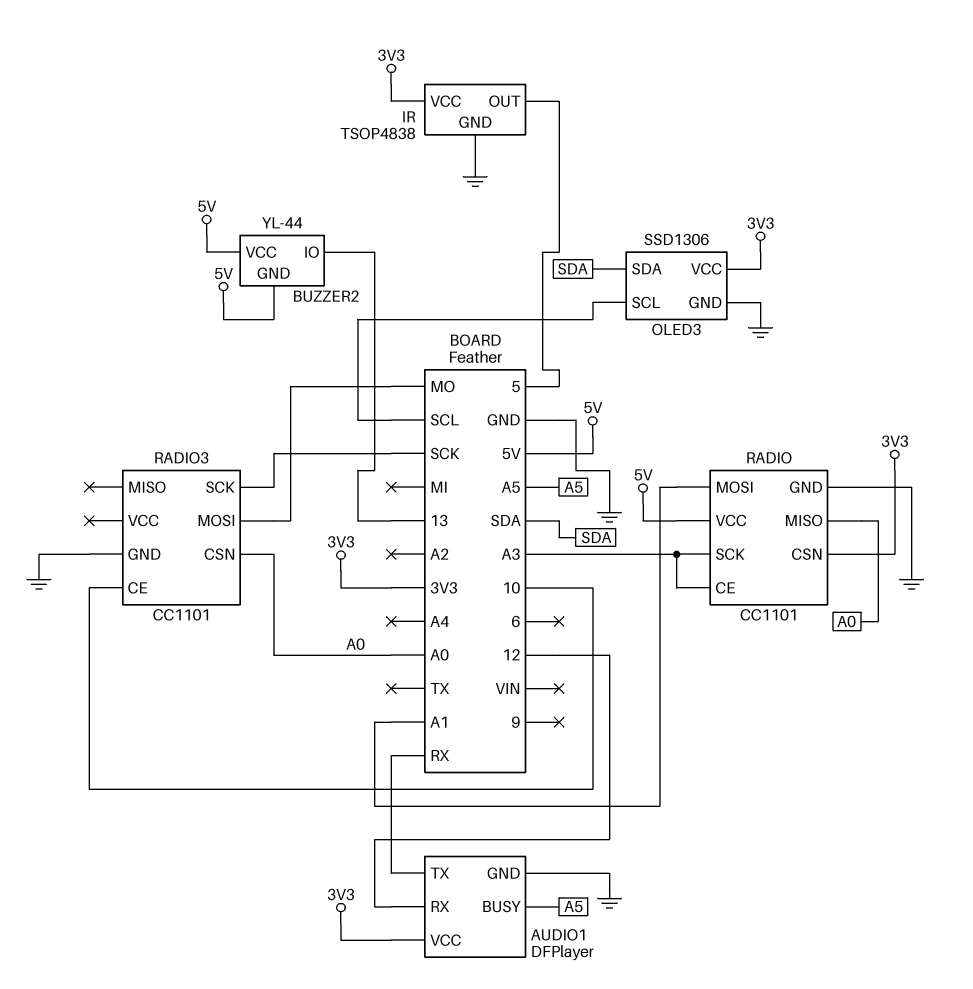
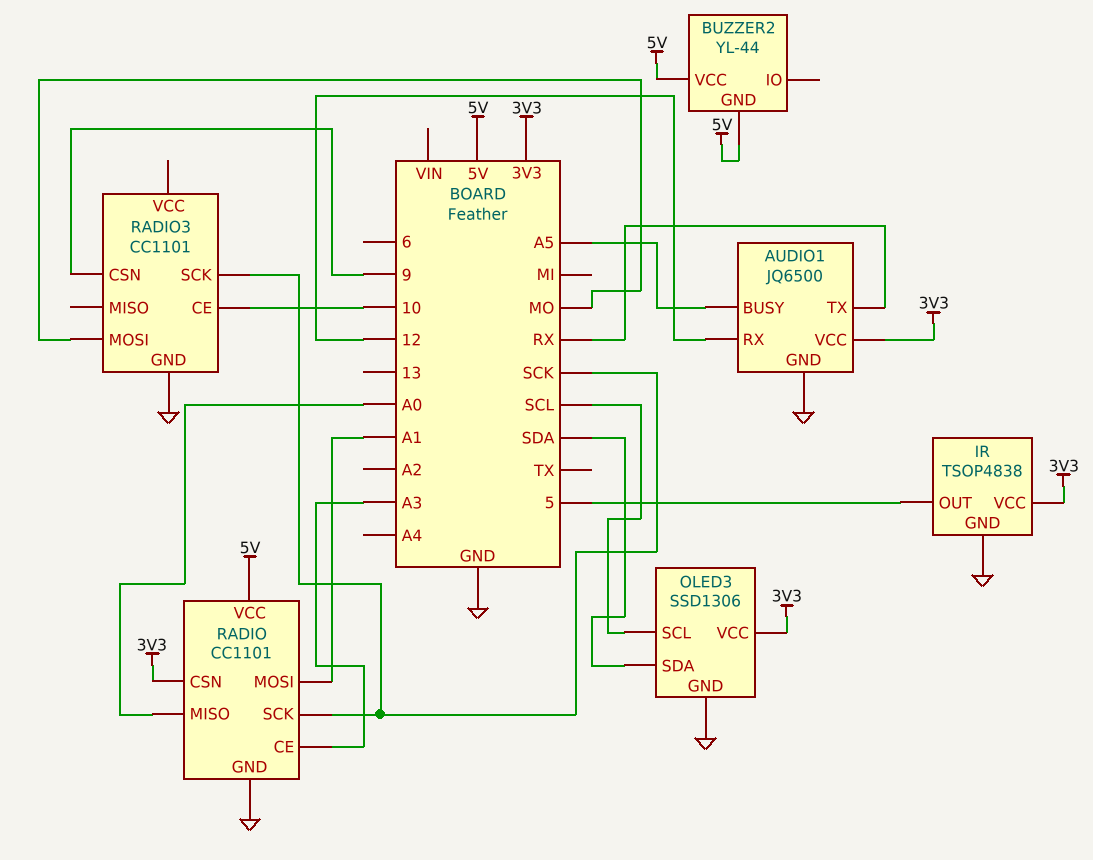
AUDIO1: DFPlayer -> JQ6500
BUZZER2 pin IO: 13 -> none
RADIO pin SCK: A3 -> SCK
RADIO3 pin CSN: A0 -> 9

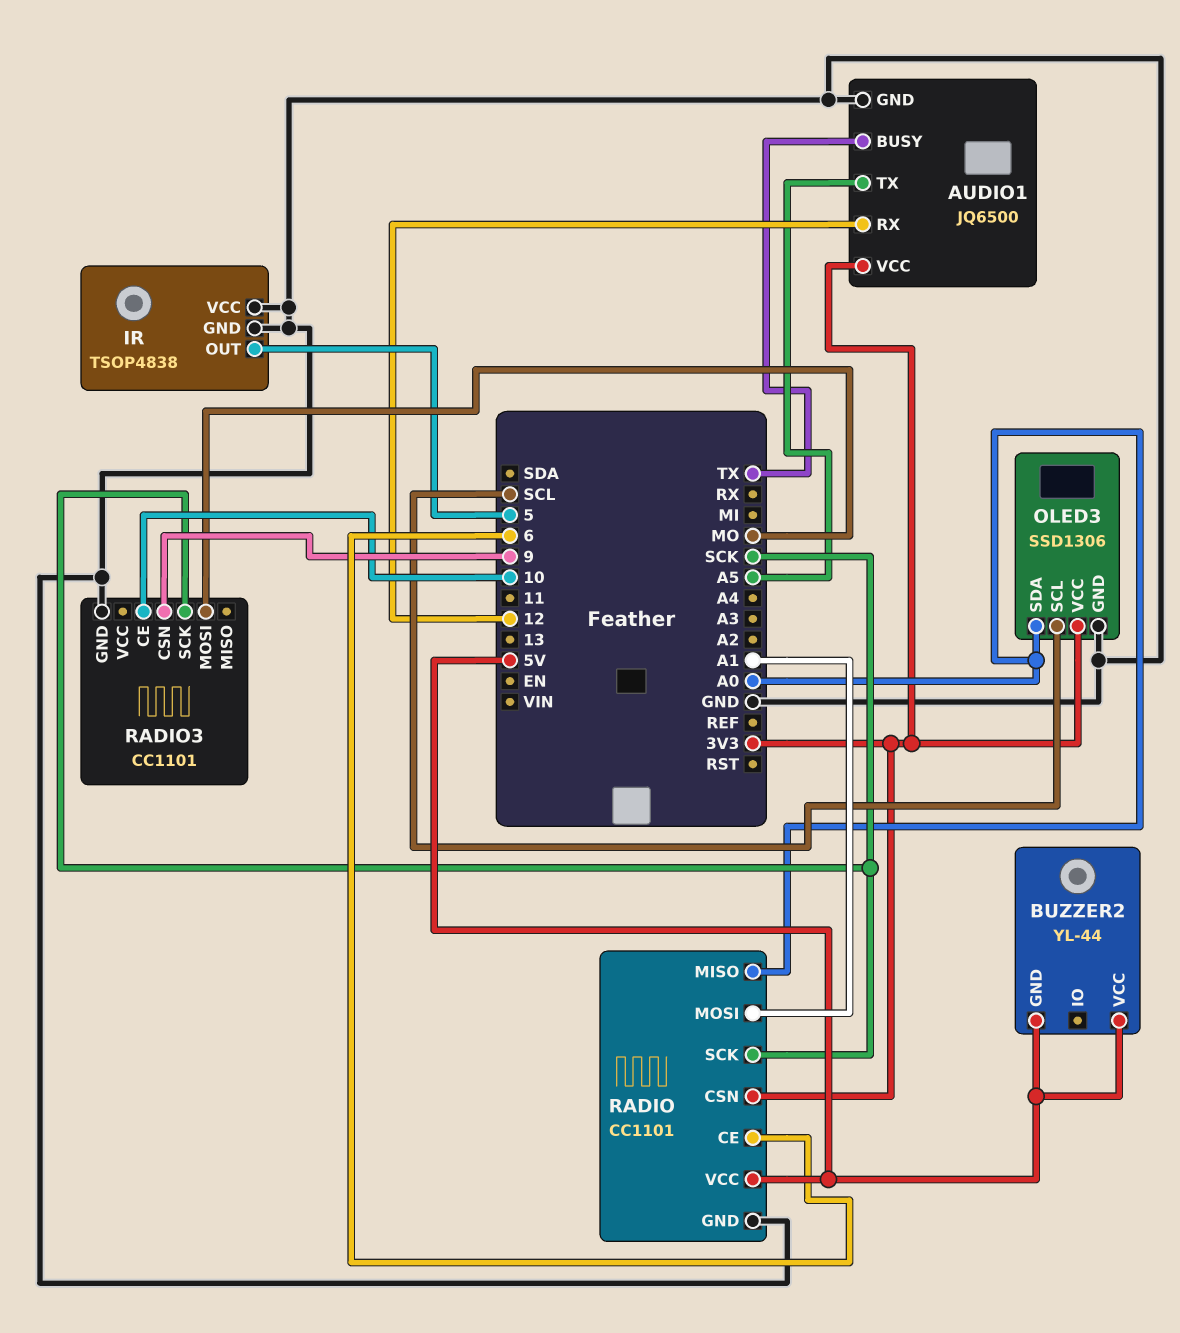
AUDIO1 pin BUSY: A5 -> TX
AUDIO1 pin TX: RX -> A5
IR pin VCC: 3V3 -> GND
OLED3 pin SDA: SDA -> A0
RADIO pin CE: A3 -> 6

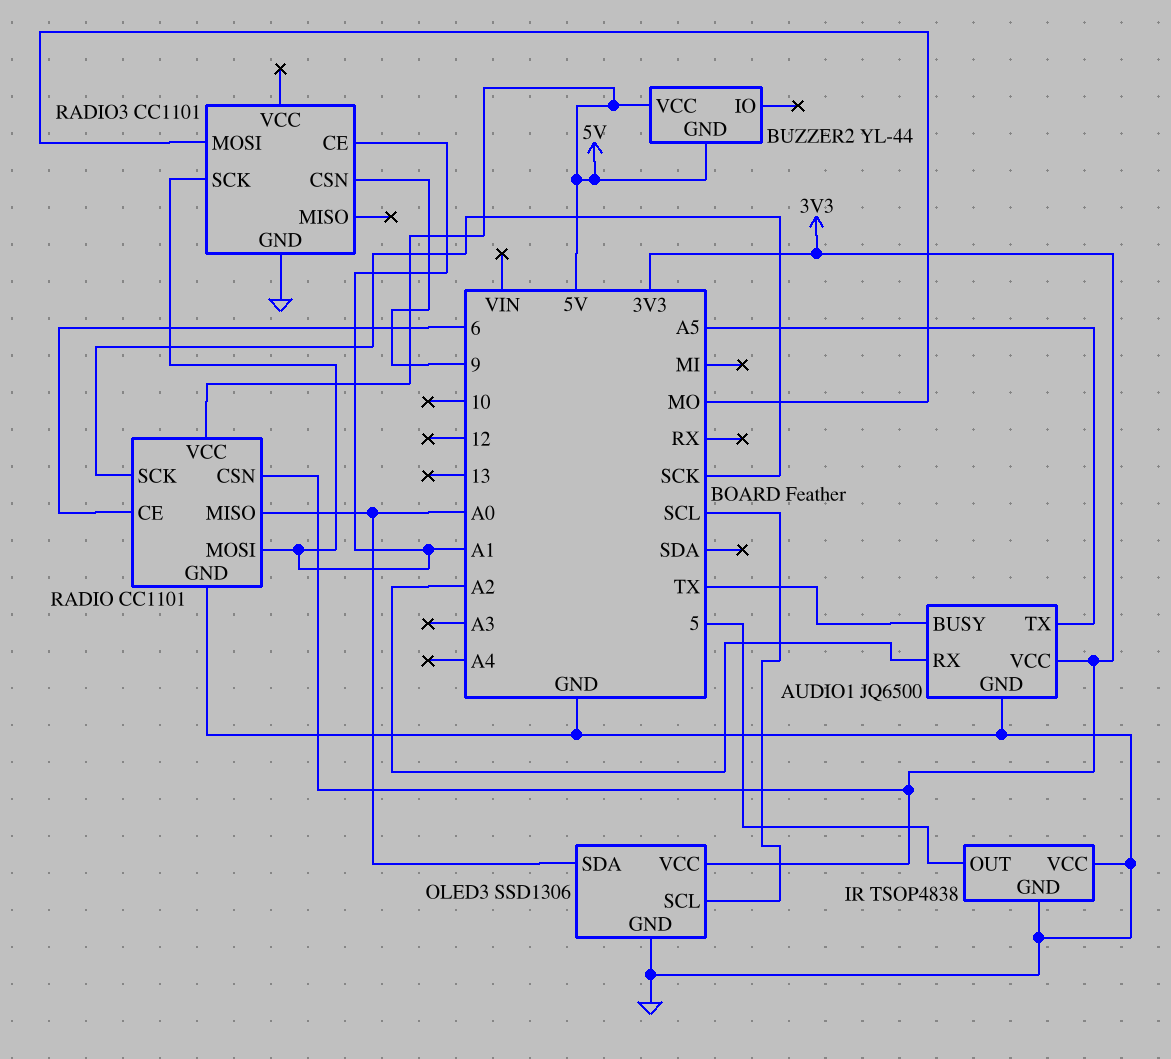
AUDIO1 pin RX: 12 -> A2
RADIO3 pin CE: 10 -> A1
RADIO3 pin SCK: SCK -> A1

